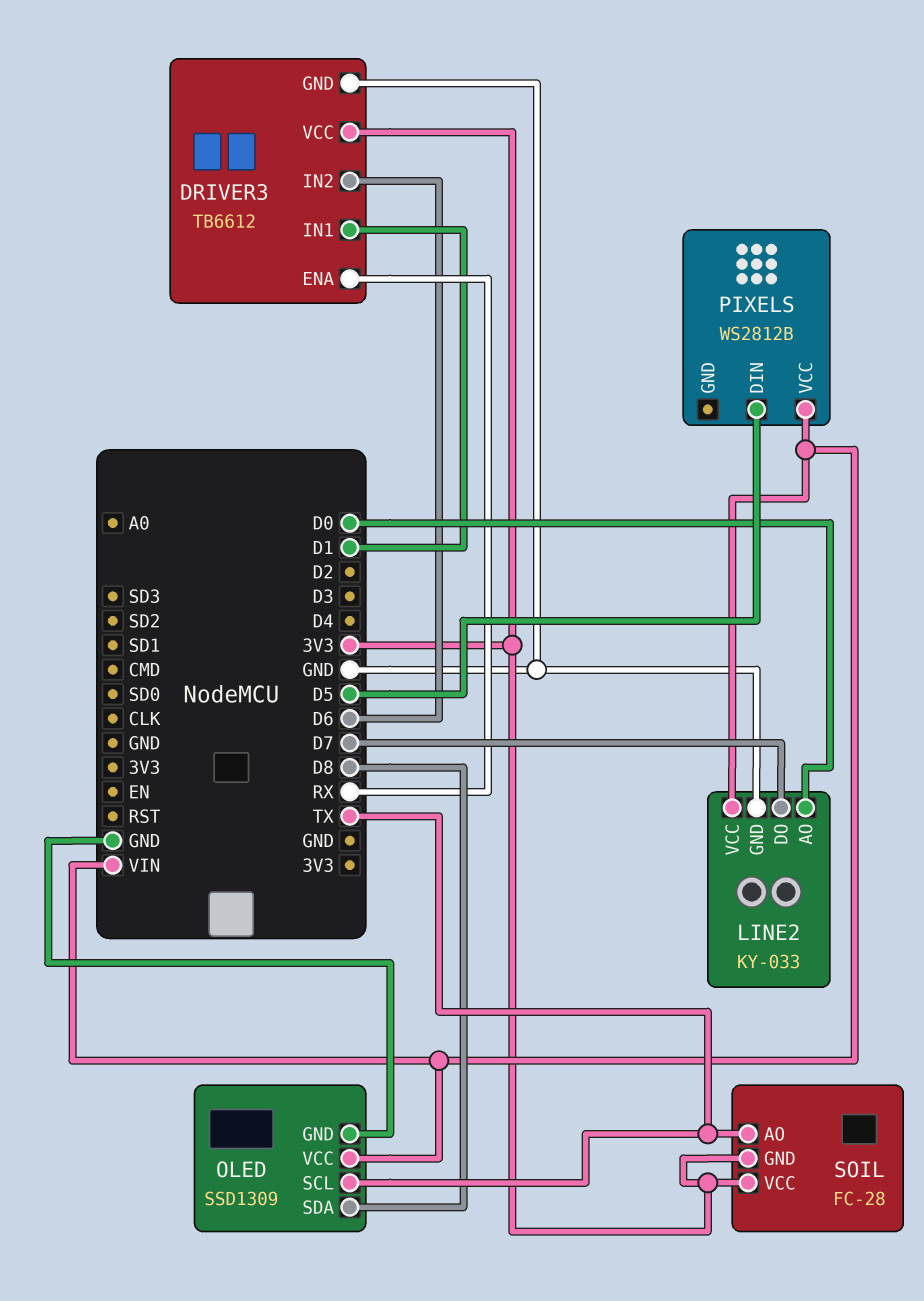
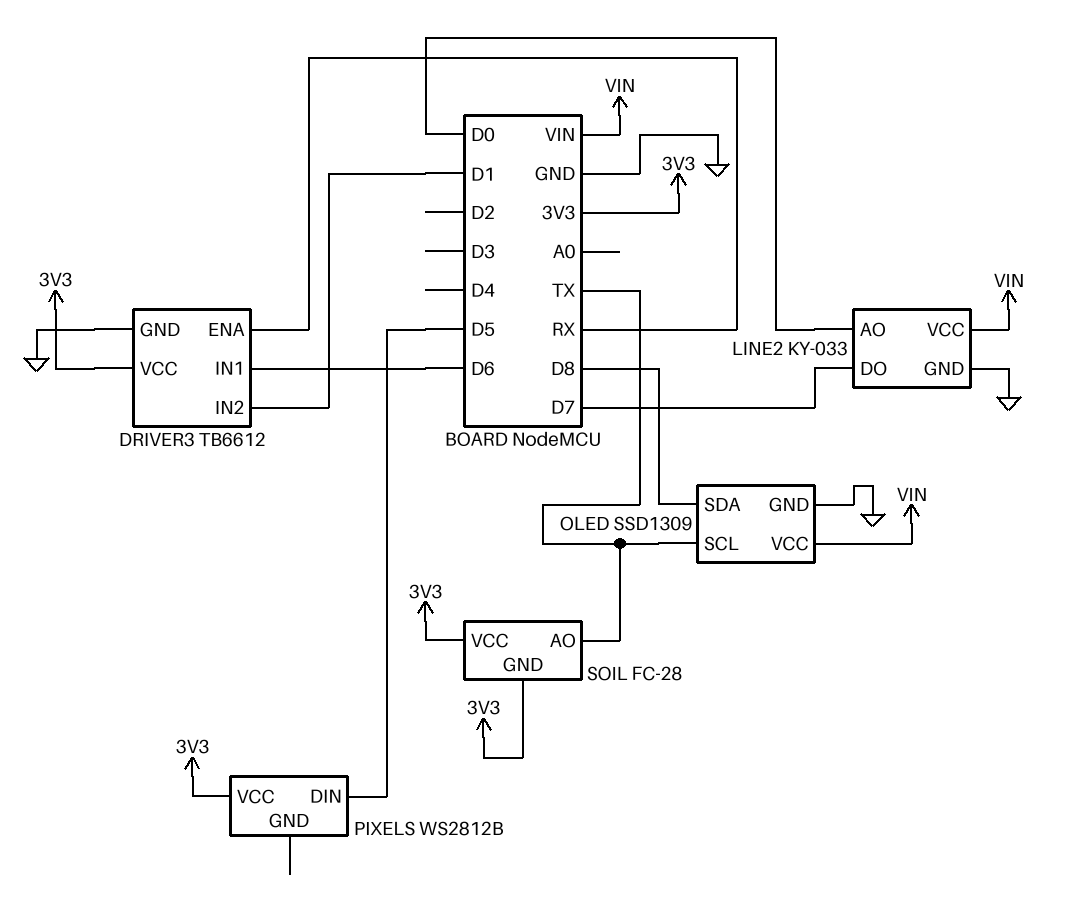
DRIVER3 pin IN1: D1 -> D6
DRIVER3 pin IN2: D6 -> D1
PIXELS pin VCC: VIN -> 3V3

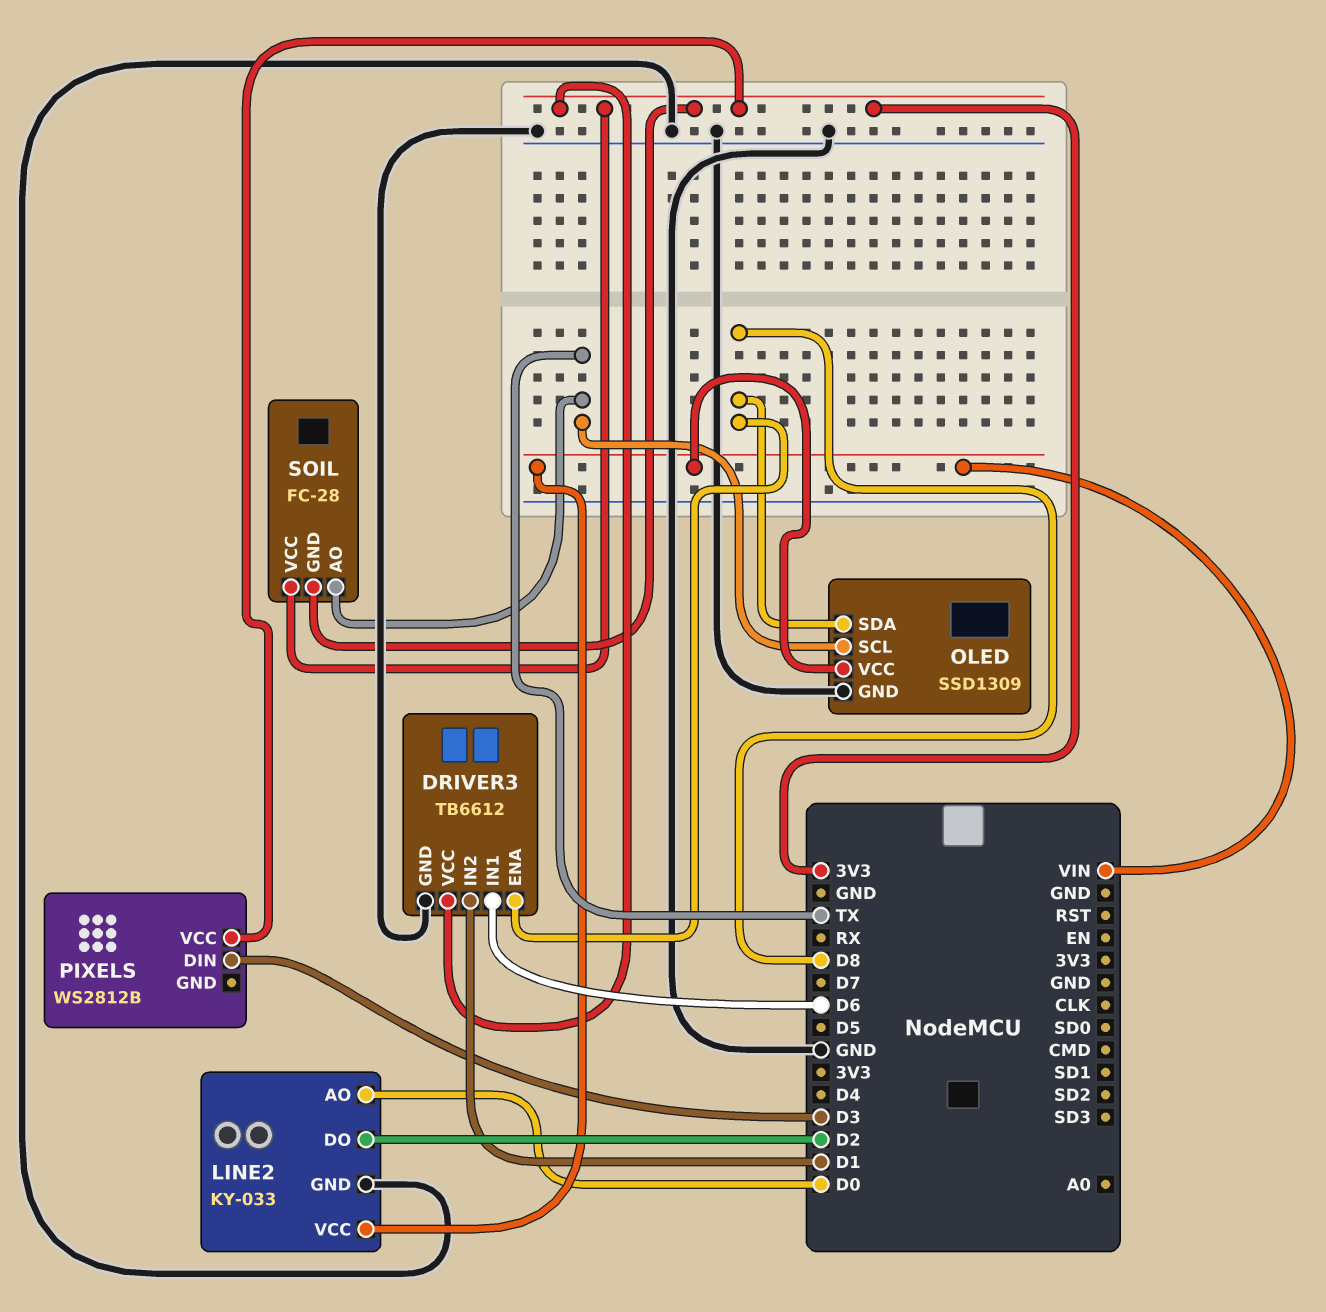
DRIVER3 pin ENA: RX -> D8
LINE2 pin DO: D7 -> D2
PIXELS pin DIN: D5 -> D3

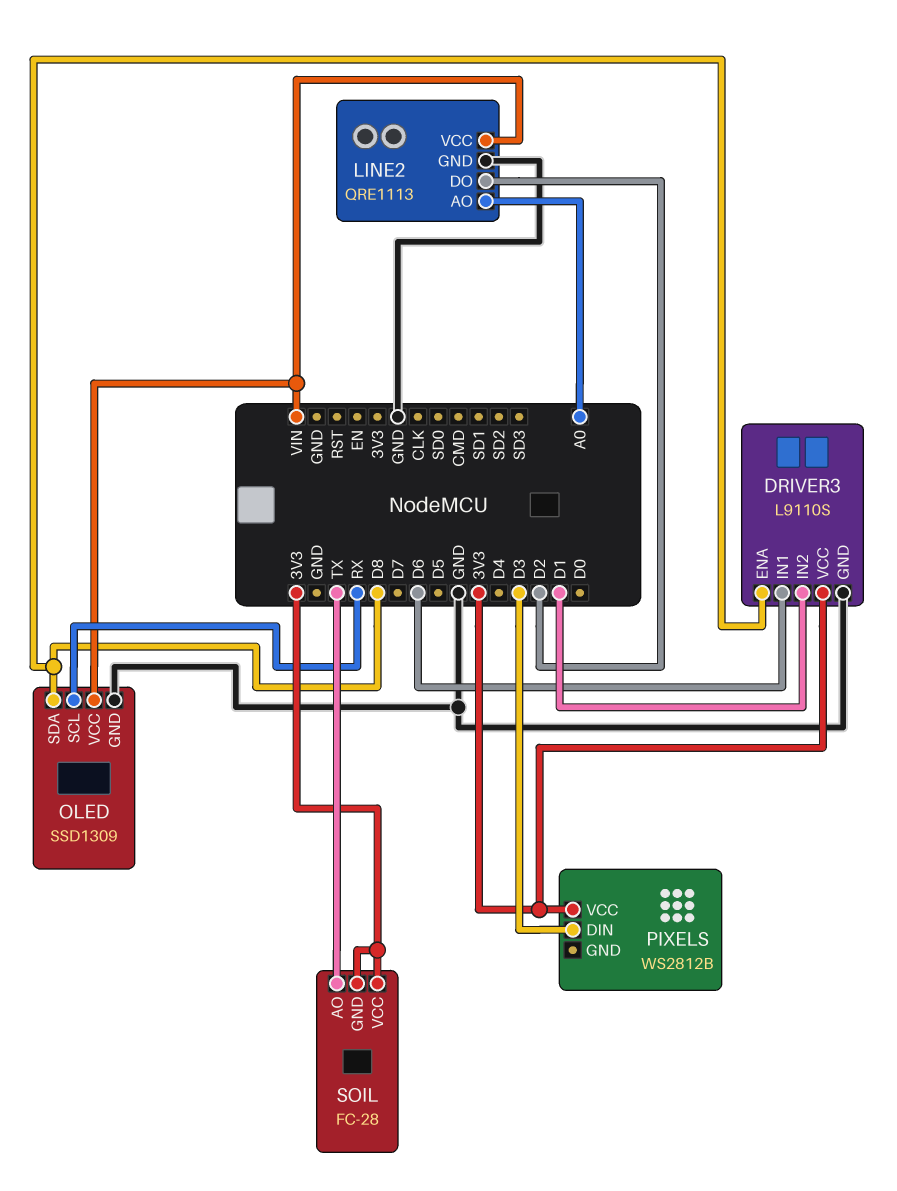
DRIVER3: TB6612 -> L9110S
LINE2: KY-033 -> QRE1113
LINE2 pin AO: D0 -> A0
OLED pin SCL: TX -> RX

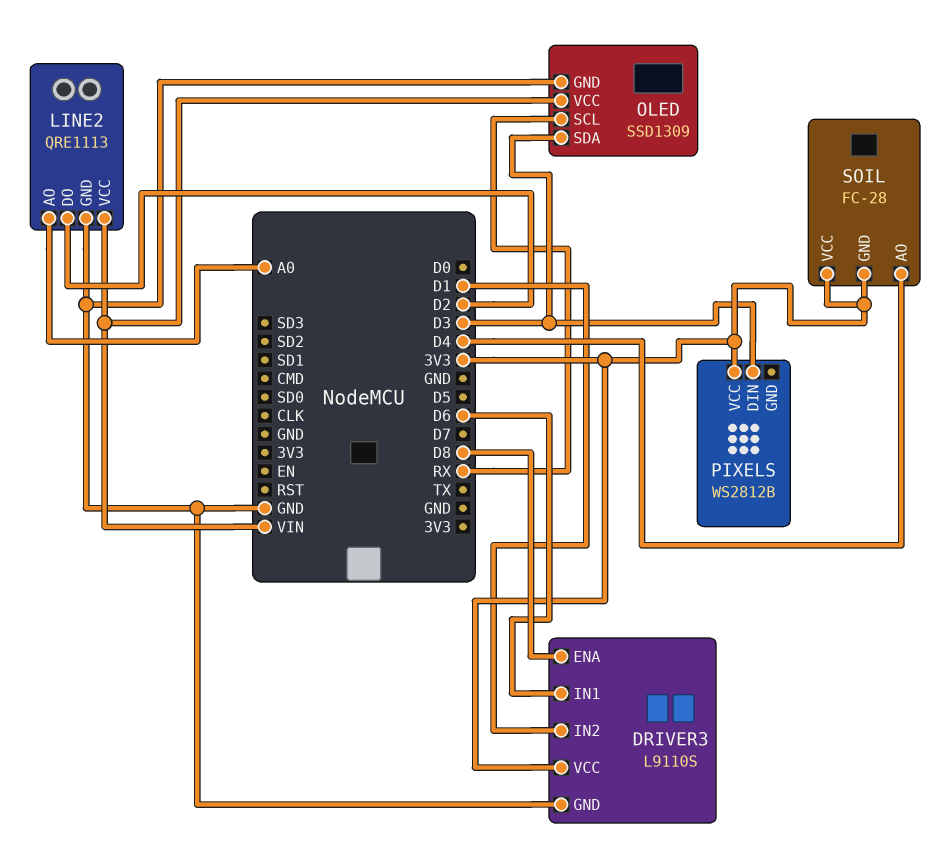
OLED pin SDA: D8 -> D3
SOIL pin AO: TX -> D4

